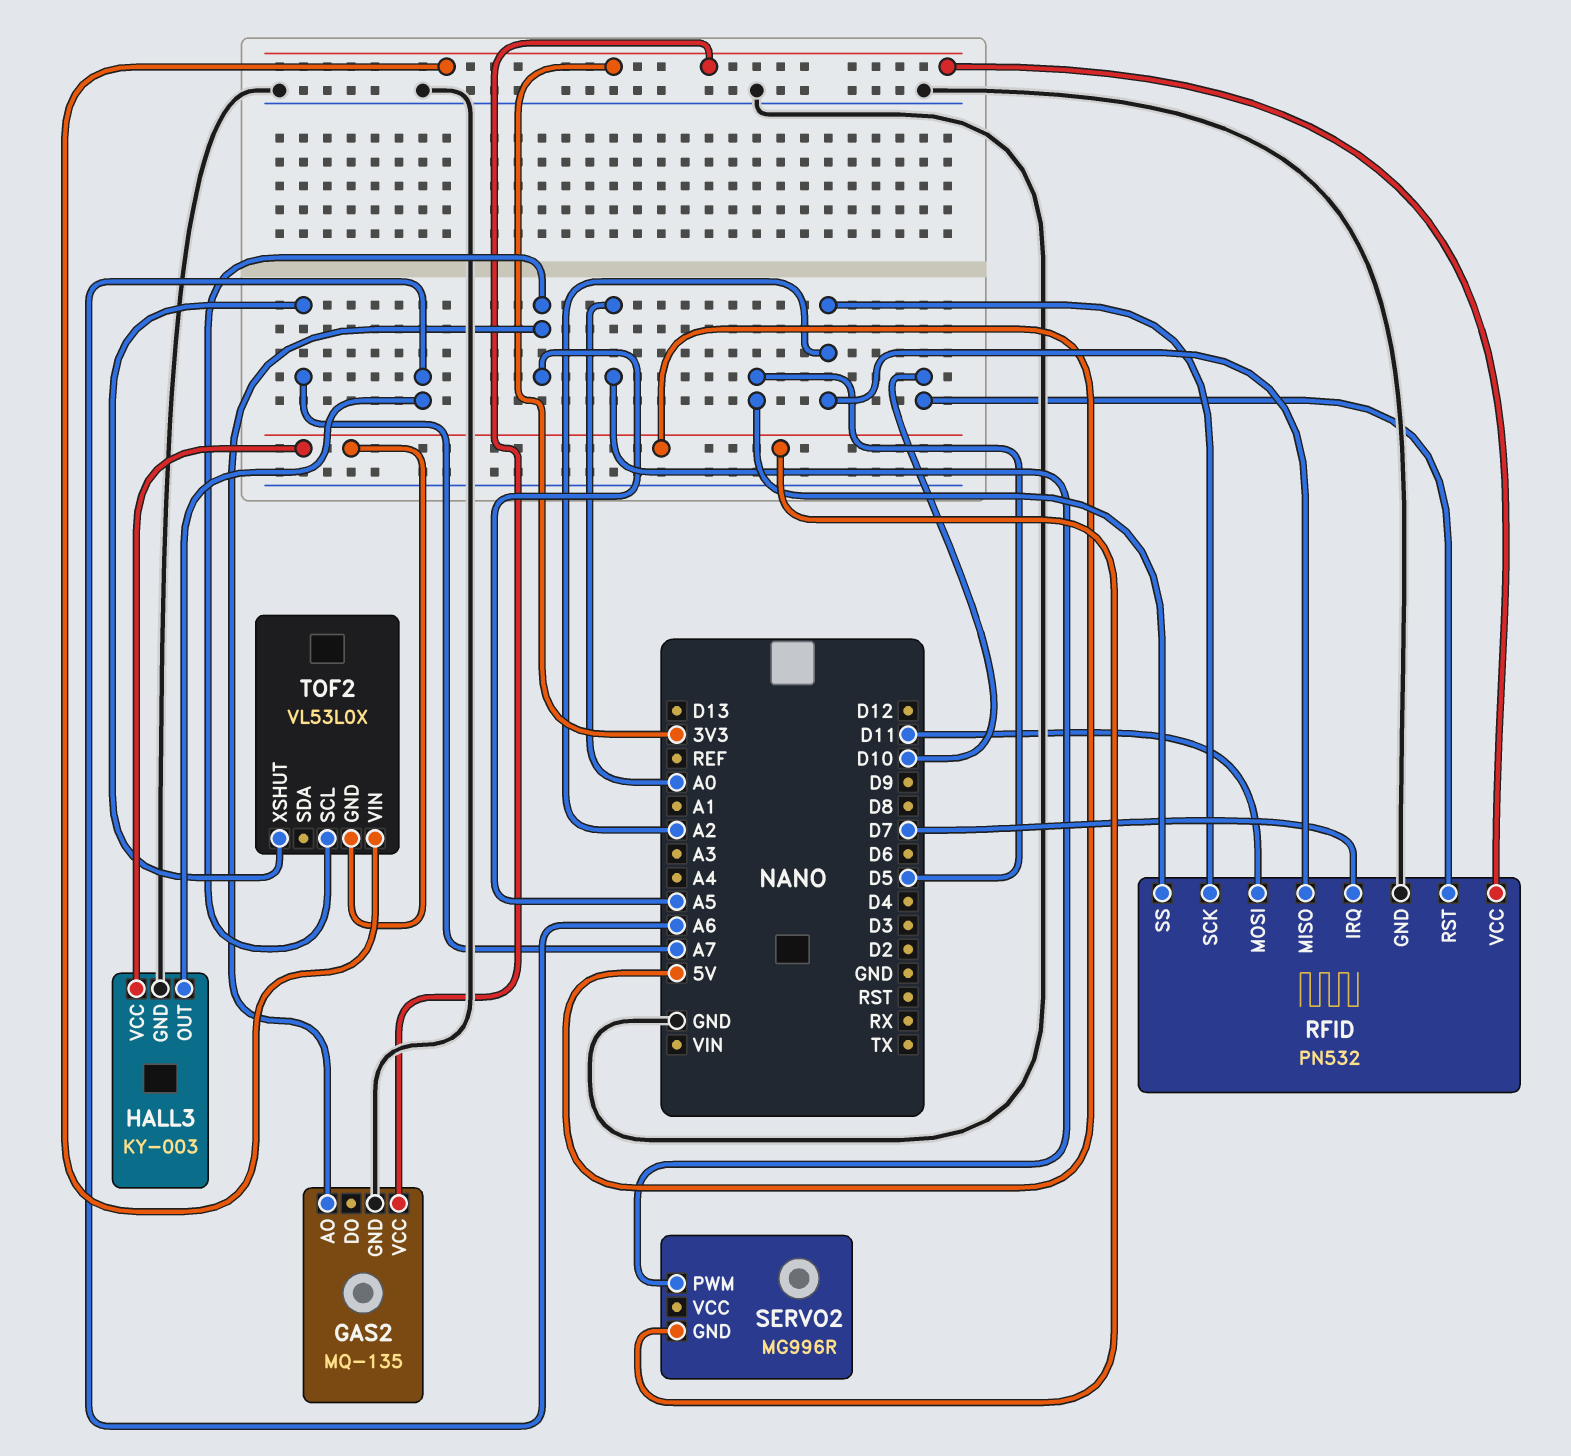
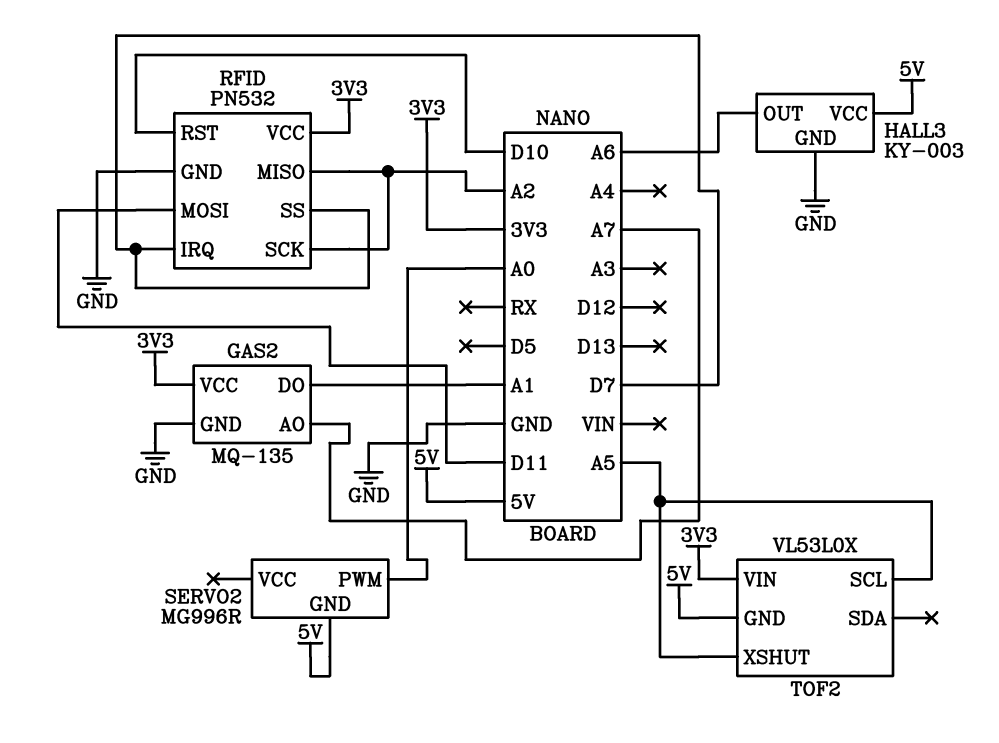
GAS2 pin AO: A5 -> A7
GAS2 pin DO: none -> A1
RFID pin SS: D5 -> D7
TOF2 pin XSHUT: A7 -> A5

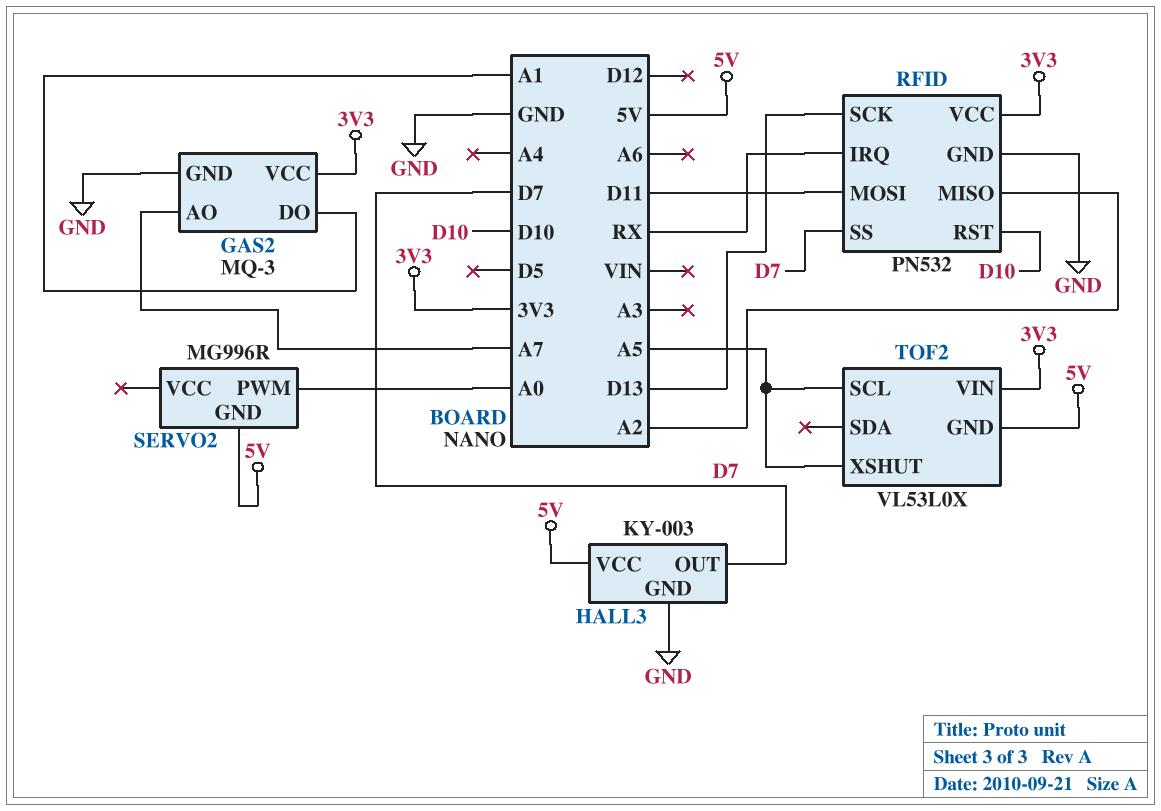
GAS2: MQ-135 -> MQ-3
HALL3 pin OUT: A6 -> D7
RFID pin IRQ: D7 -> RX
RFID pin SCK: A2 -> D13

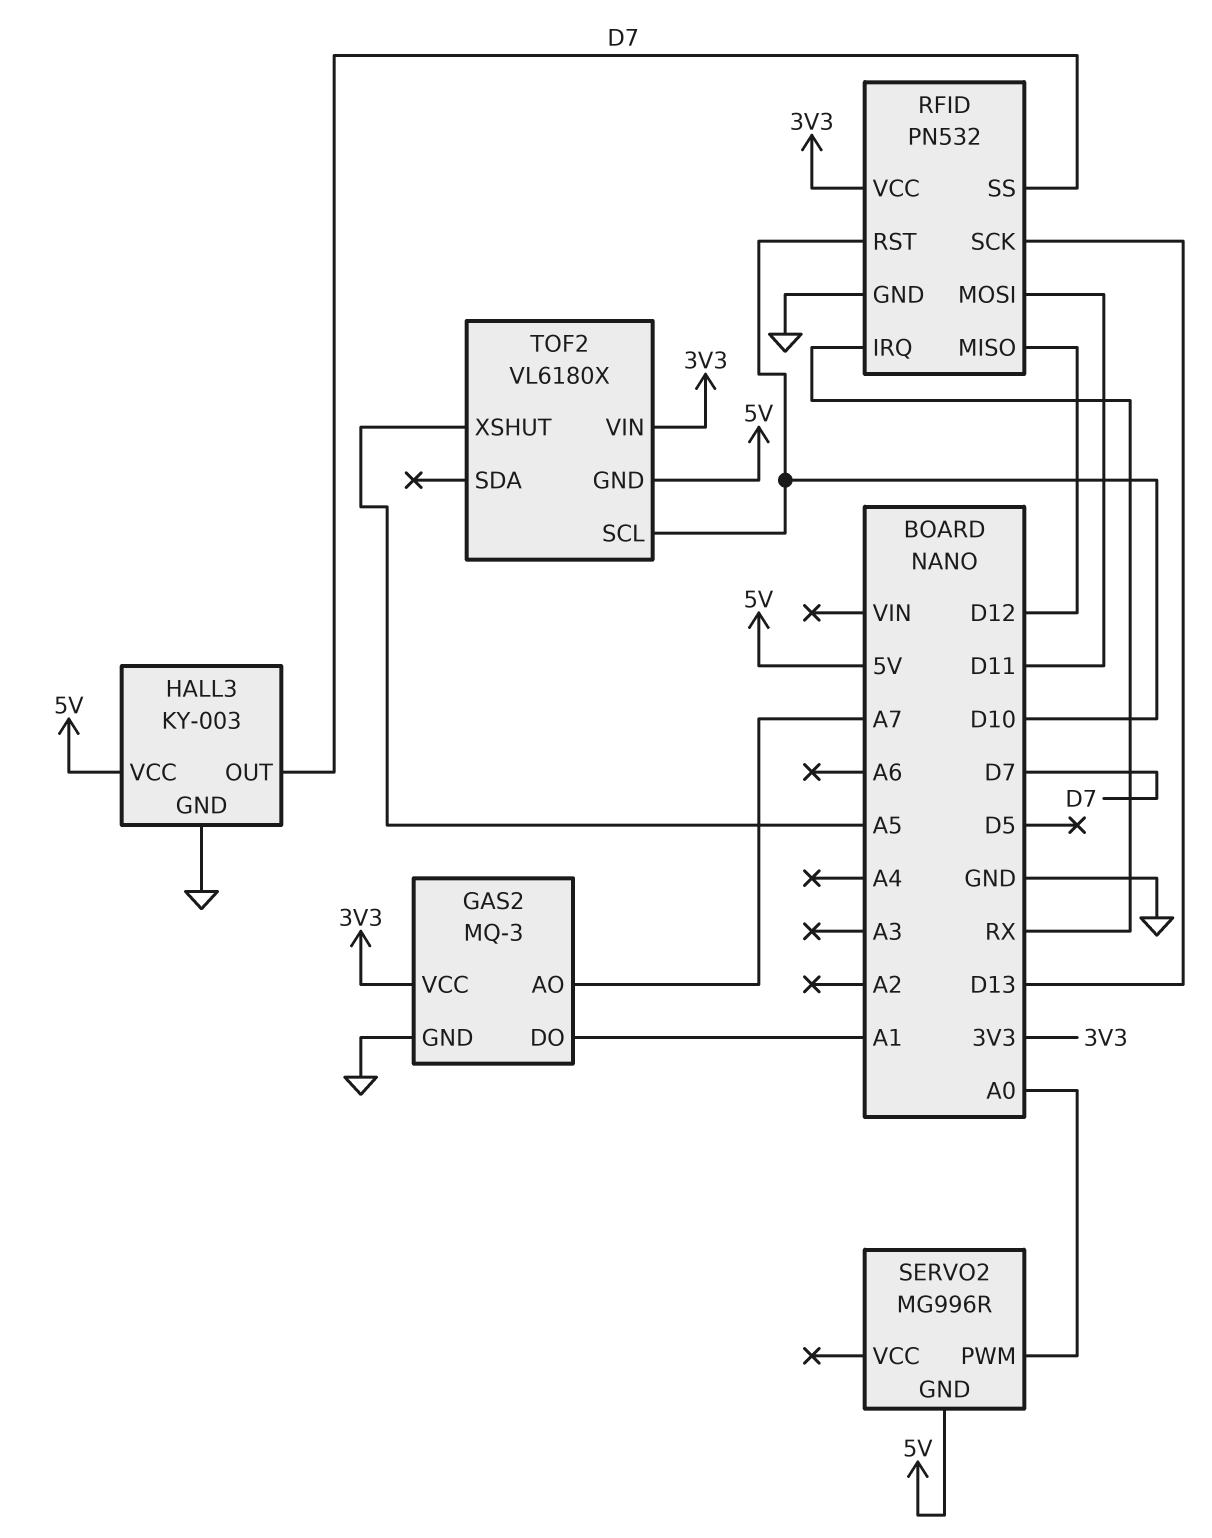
RFID pin MISO: A2 -> D12
TOF2: VL53L0X -> VL6180X
TOF2 pin SCL: A5 -> D10

